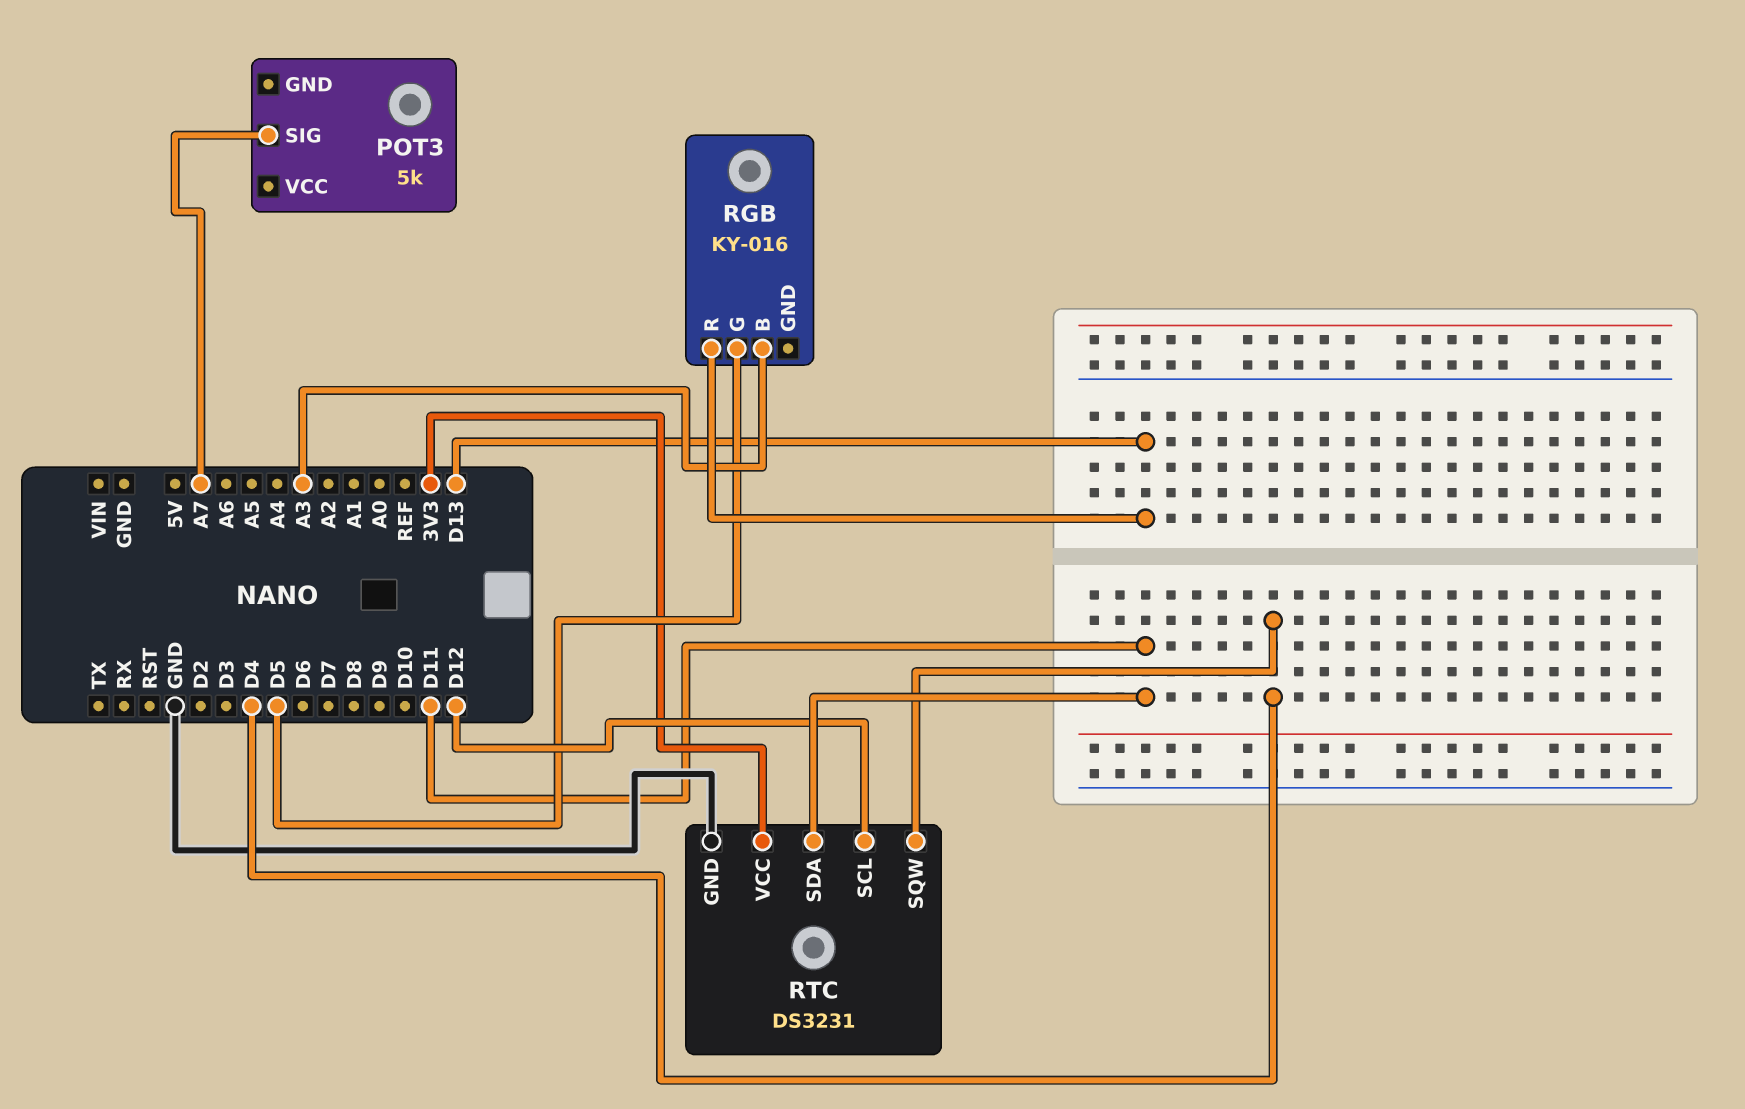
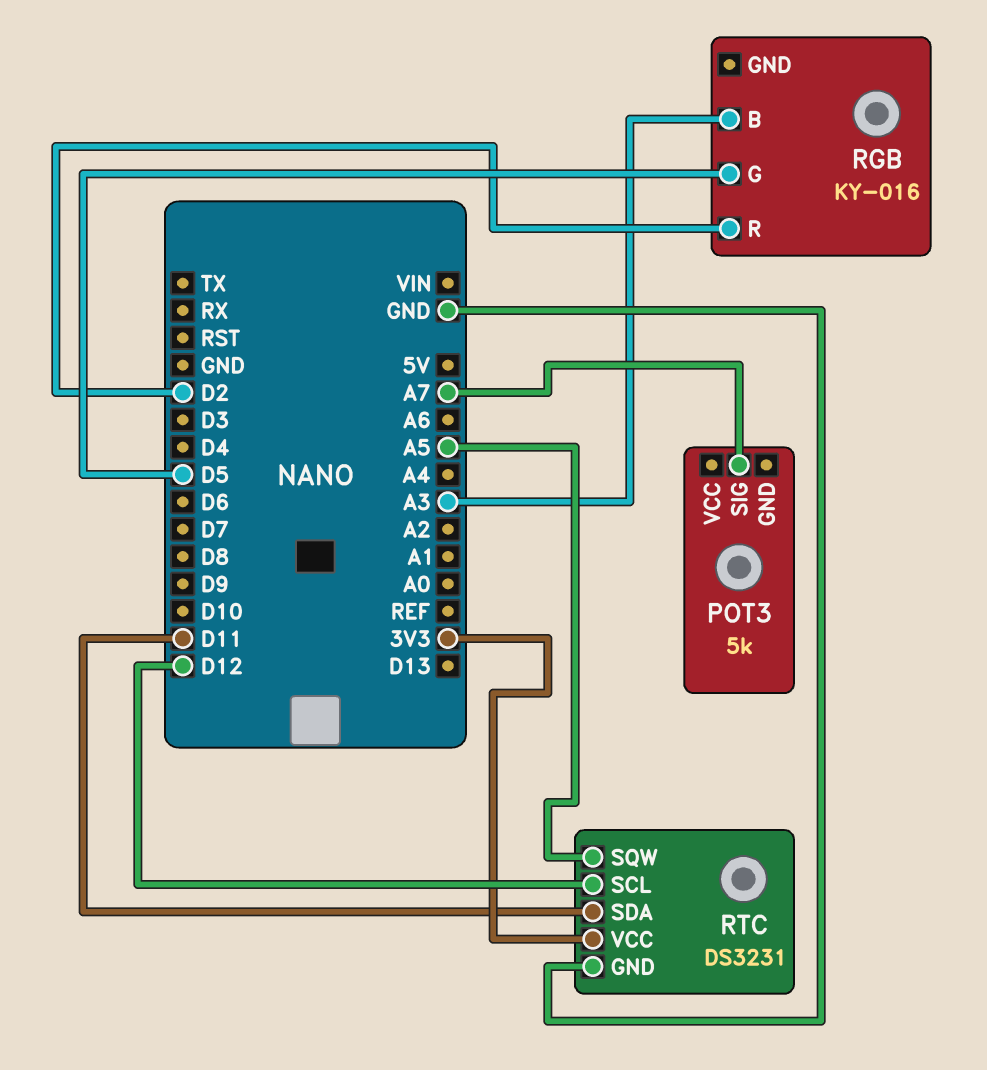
RGB pin R: D13 -> D2
RTC pin SQW: D4 -> A5

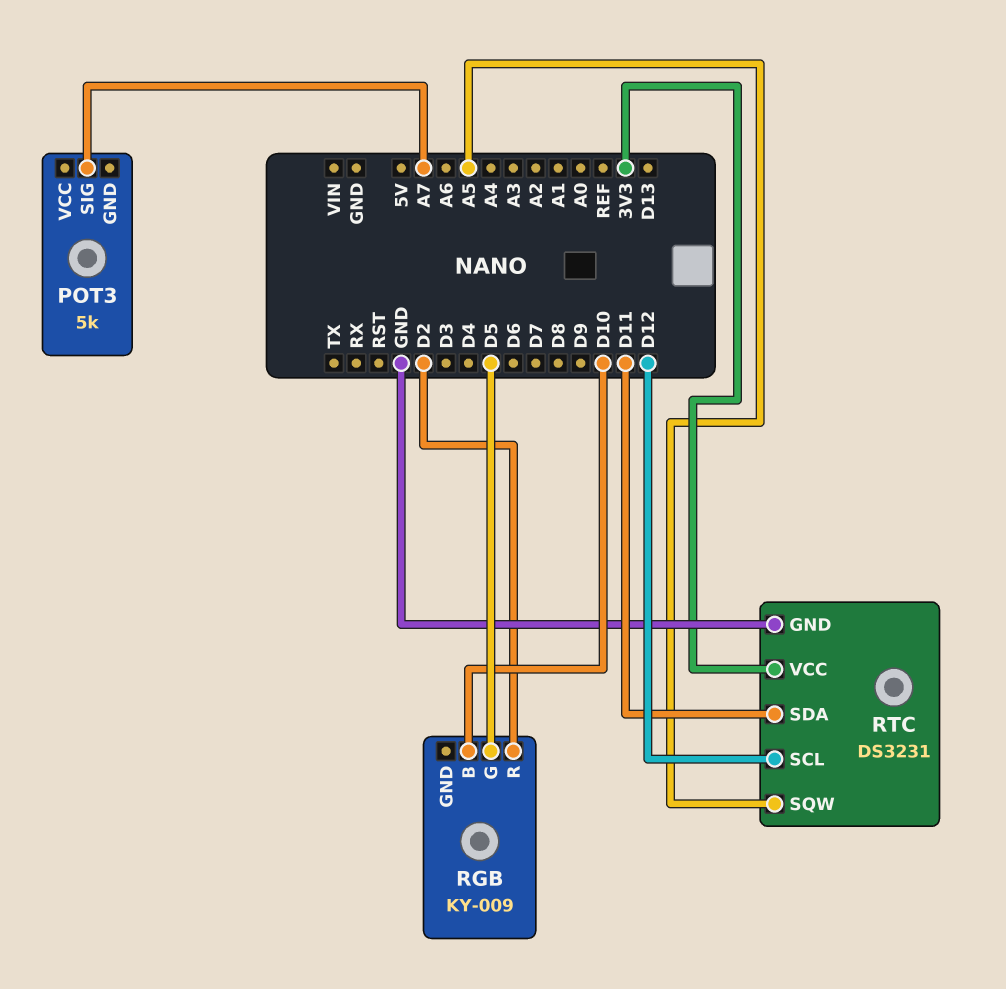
RGB: KY-016 -> KY-009
RGB pin B: A3 -> D10

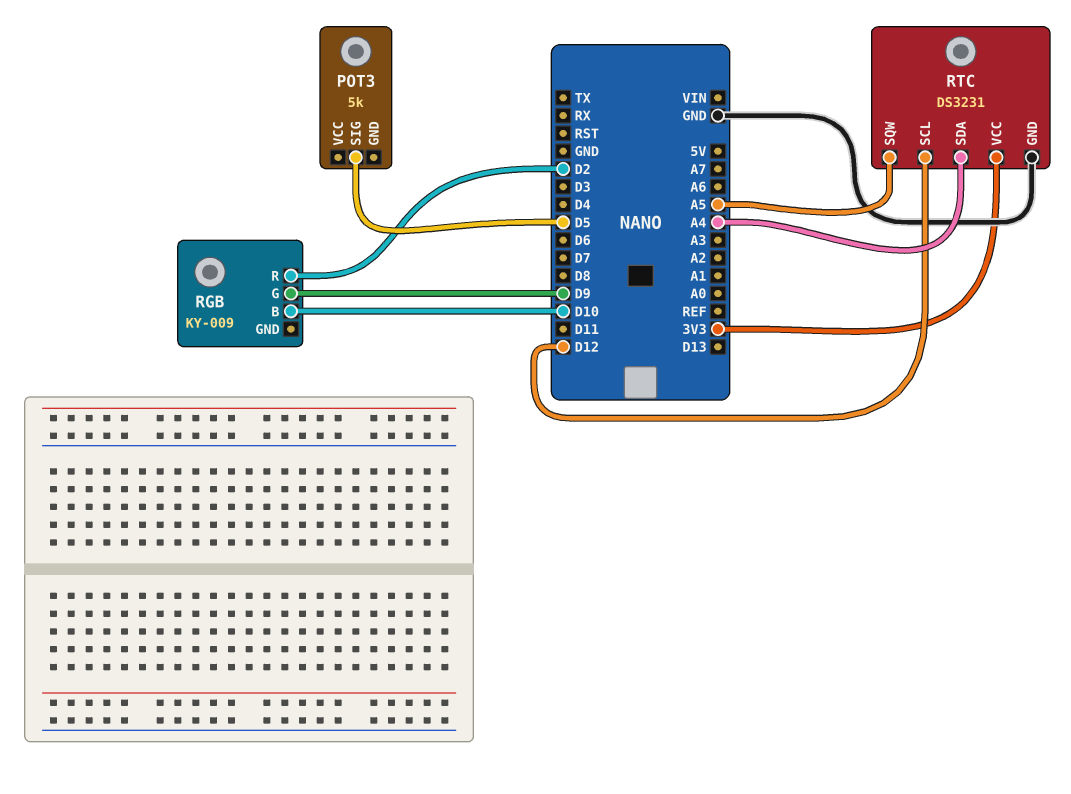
POT3 pin SIG: A7 -> D5
RGB pin G: D5 -> D9
RTC pin SDA: D11 -> A4

